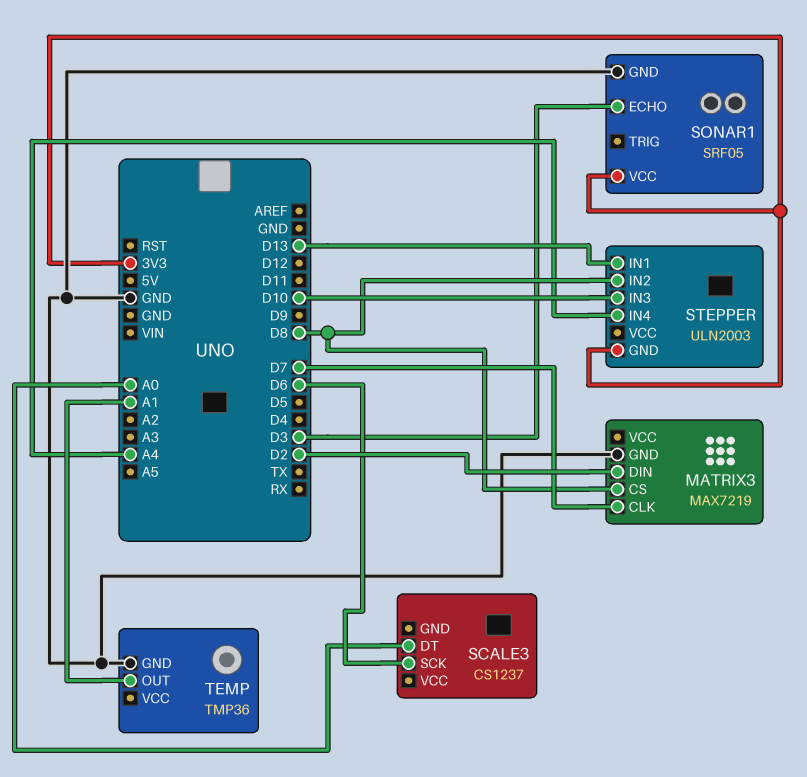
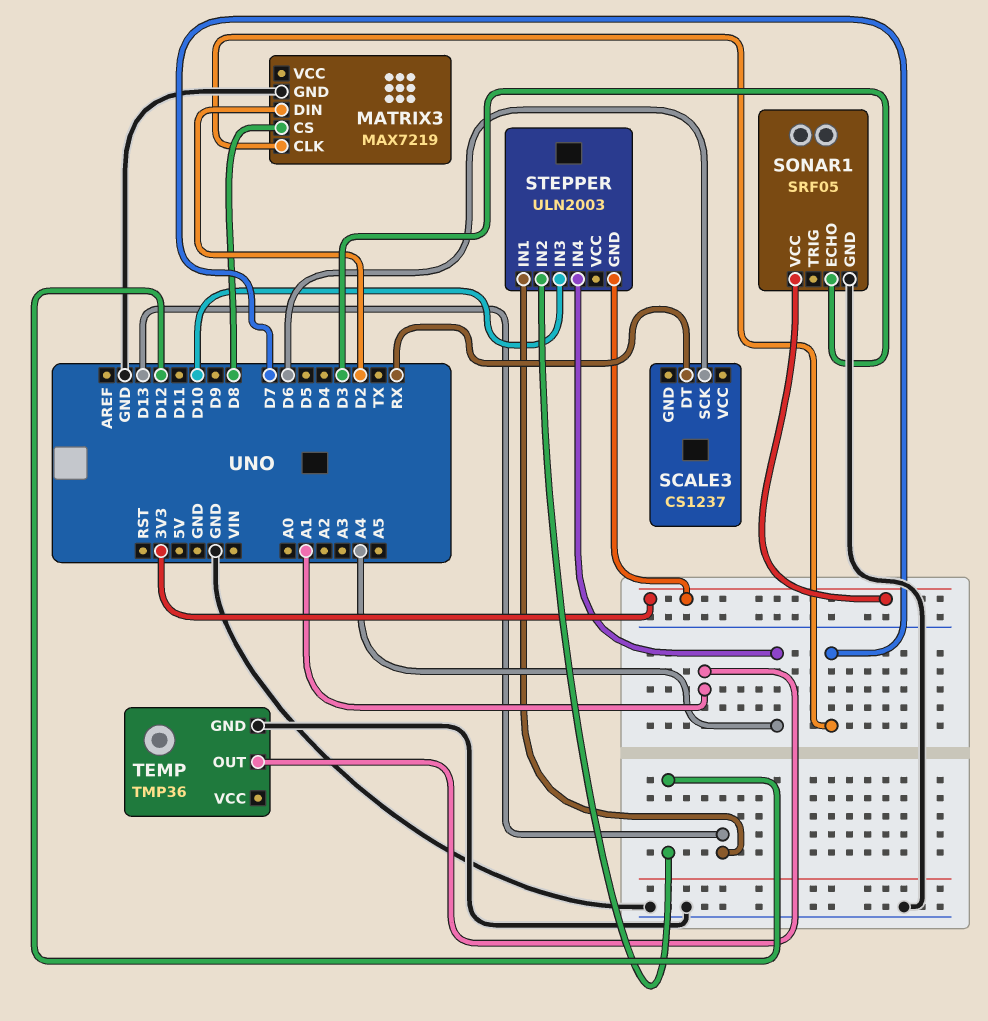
SCALE3 pin DT: A0 -> RX
STEPPER pin IN2: D8 -> D12

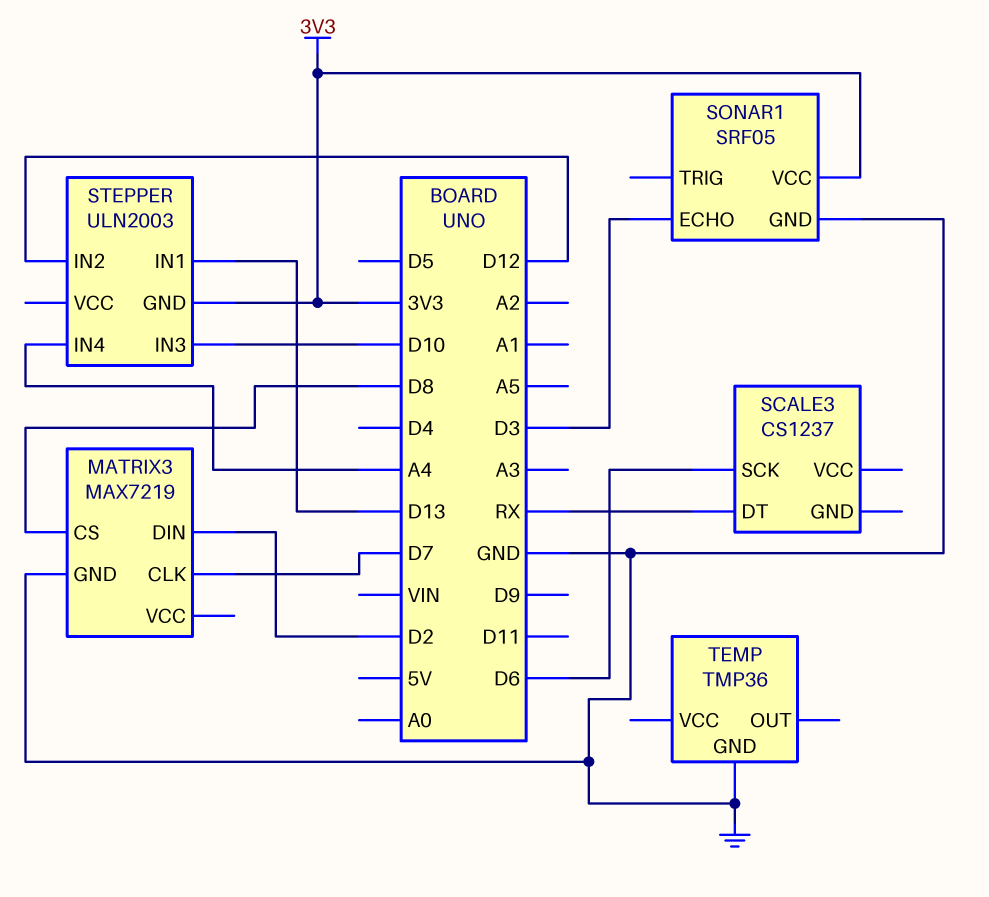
TEMP pin OUT: A1 -> none

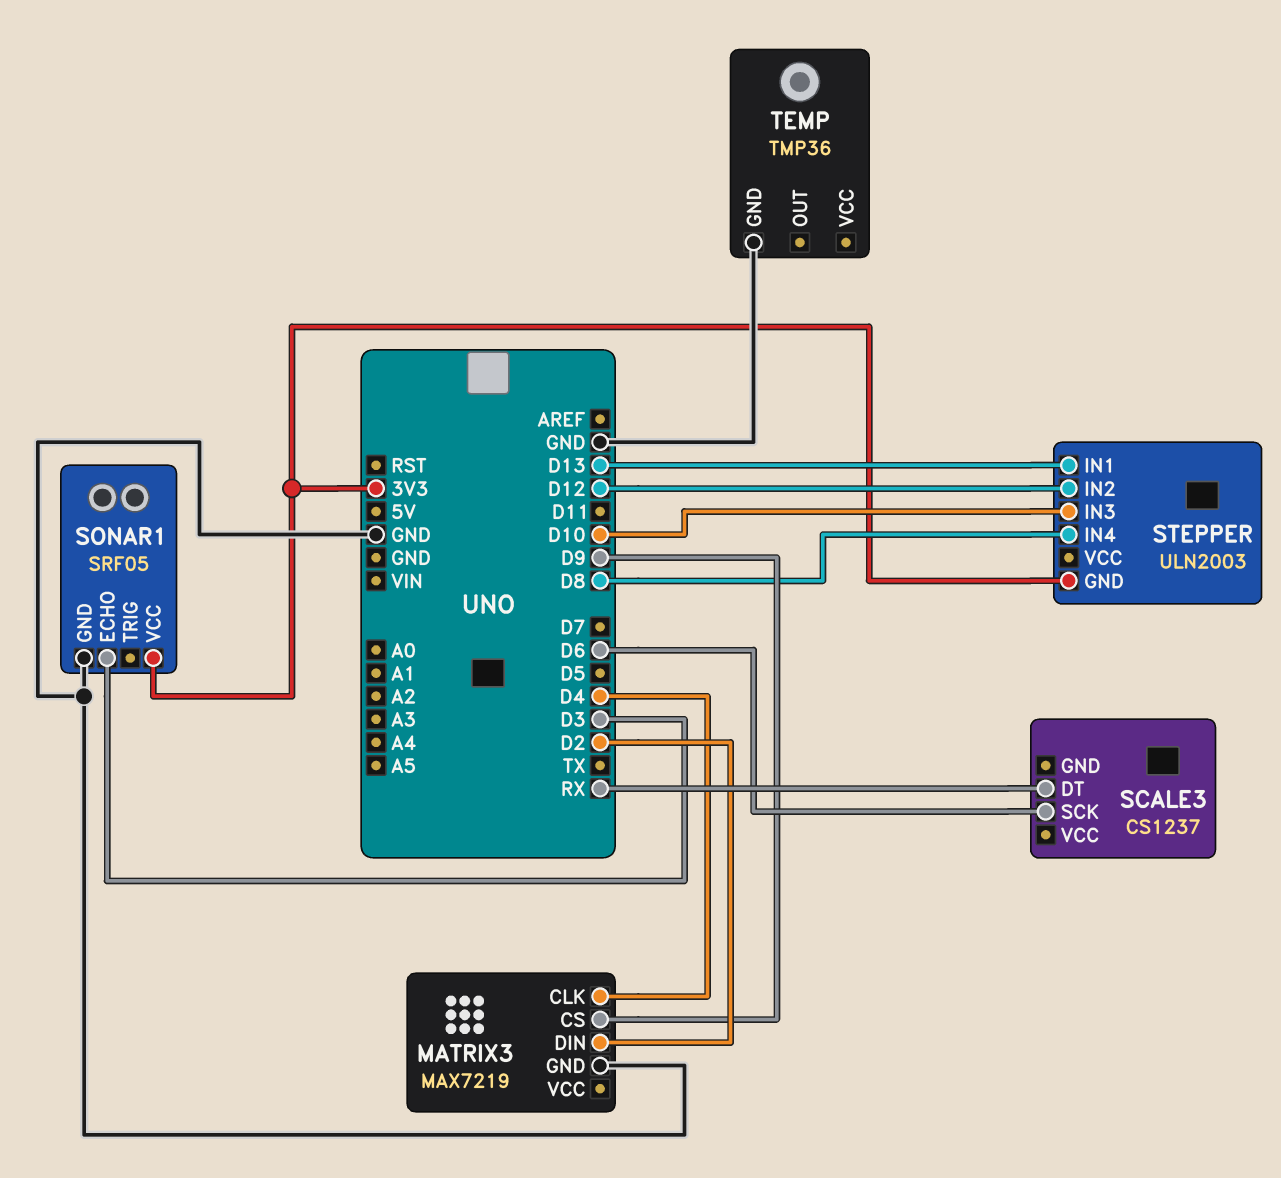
MATRIX3 pin CLK: D7 -> D4
MATRIX3 pin CS: D8 -> D9
STEPPER pin IN4: A4 -> D8

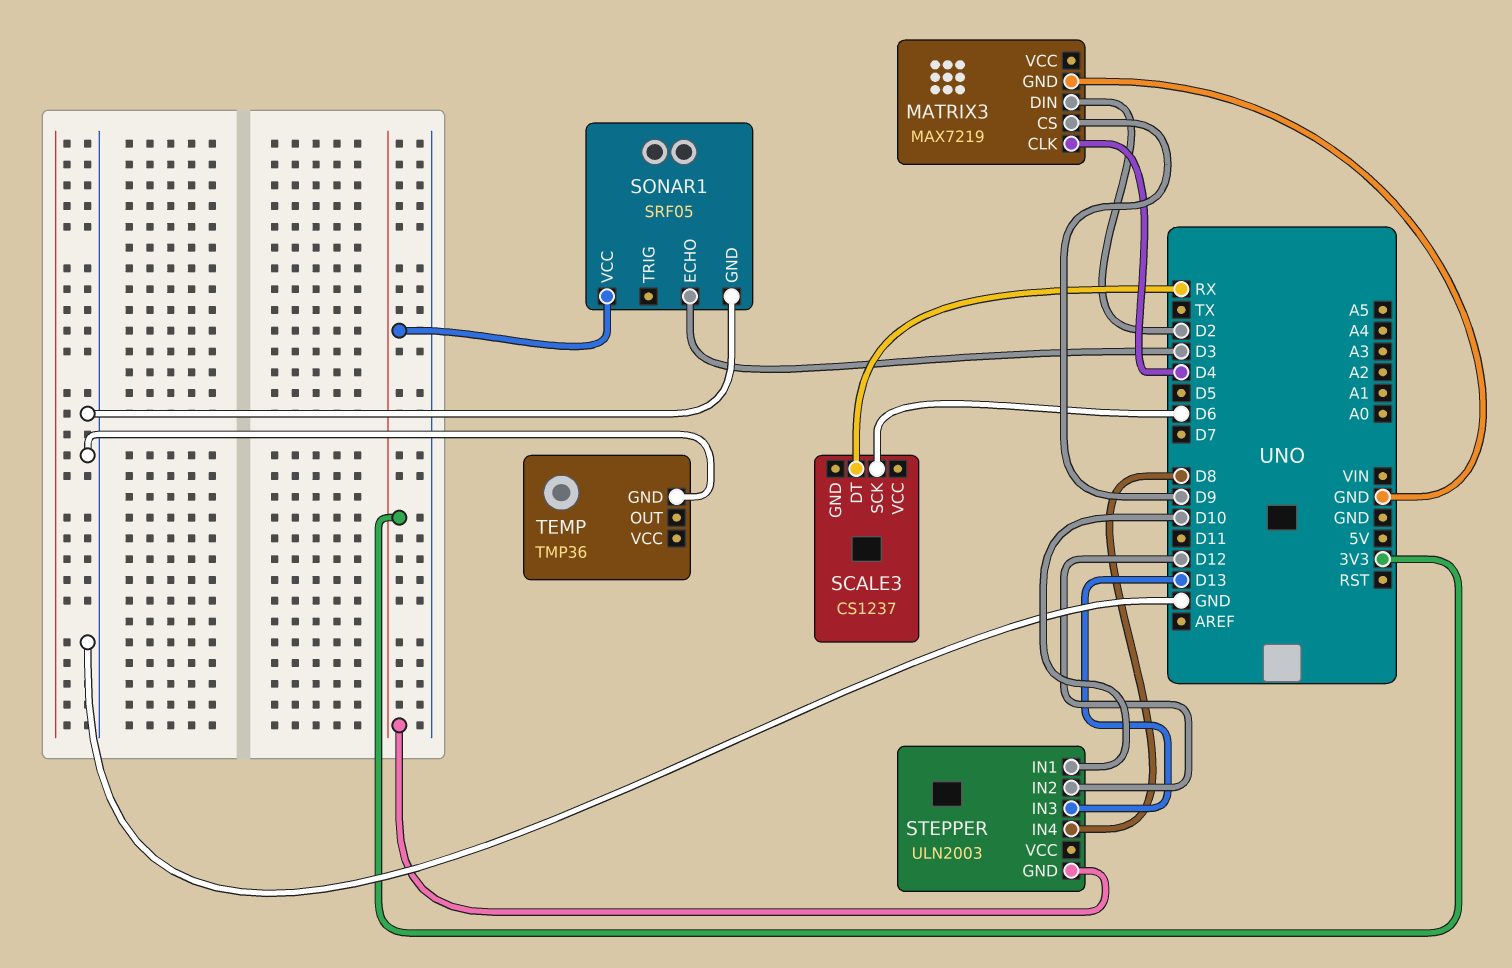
STEPPER pin IN1: D13 -> D10
STEPPER pin IN3: D10 -> D13

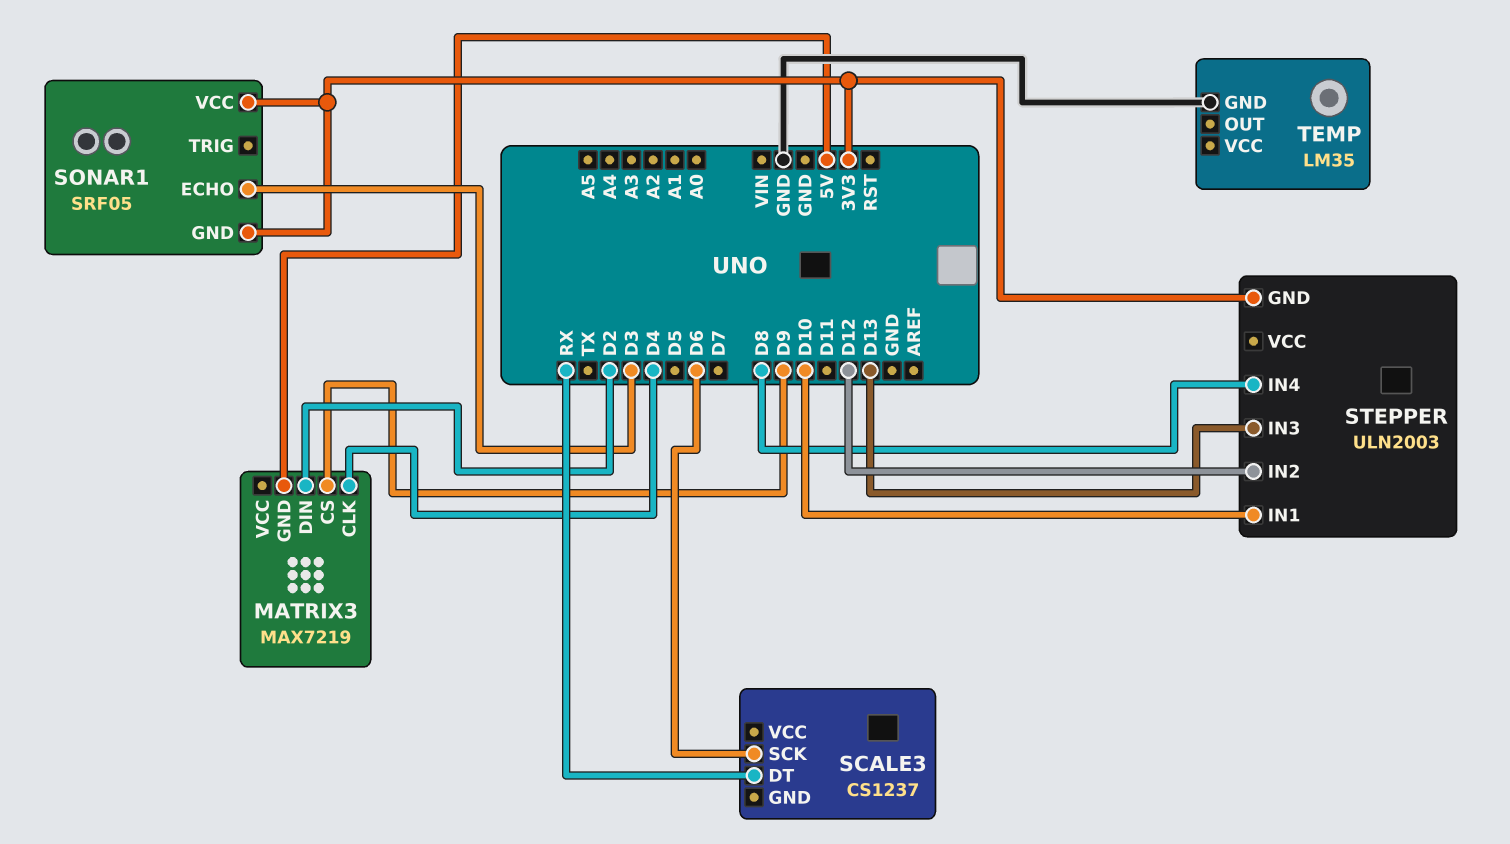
MATRIX3 pin GND: GND -> 5V
SONAR1 pin GND: GND -> 3V3
TEMP: TMP36 -> LM35

